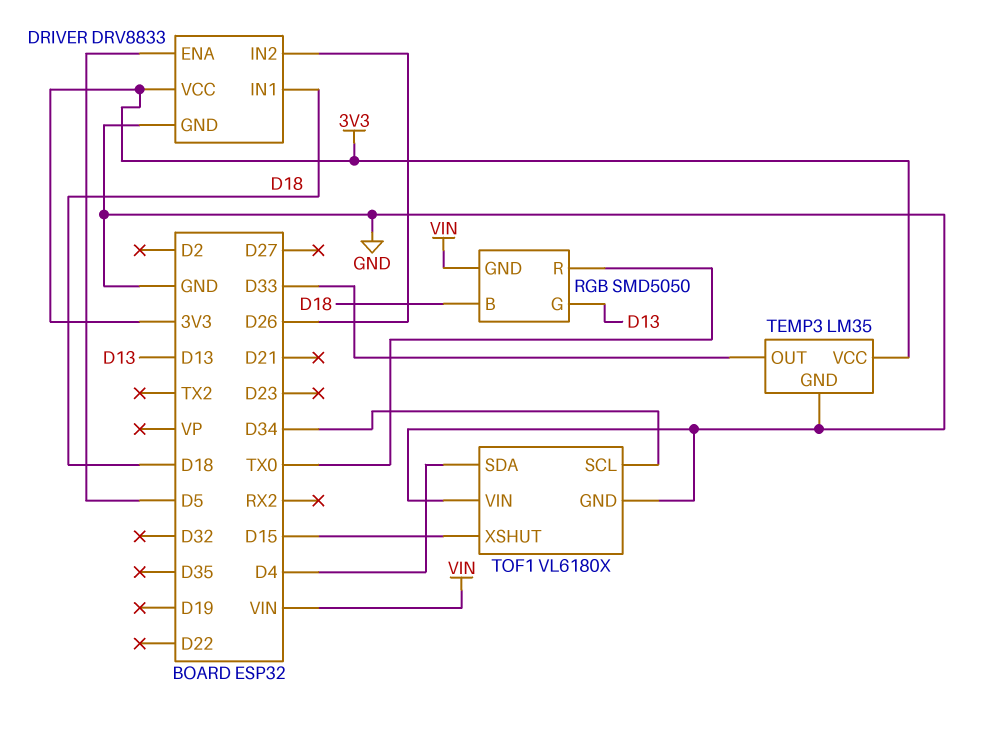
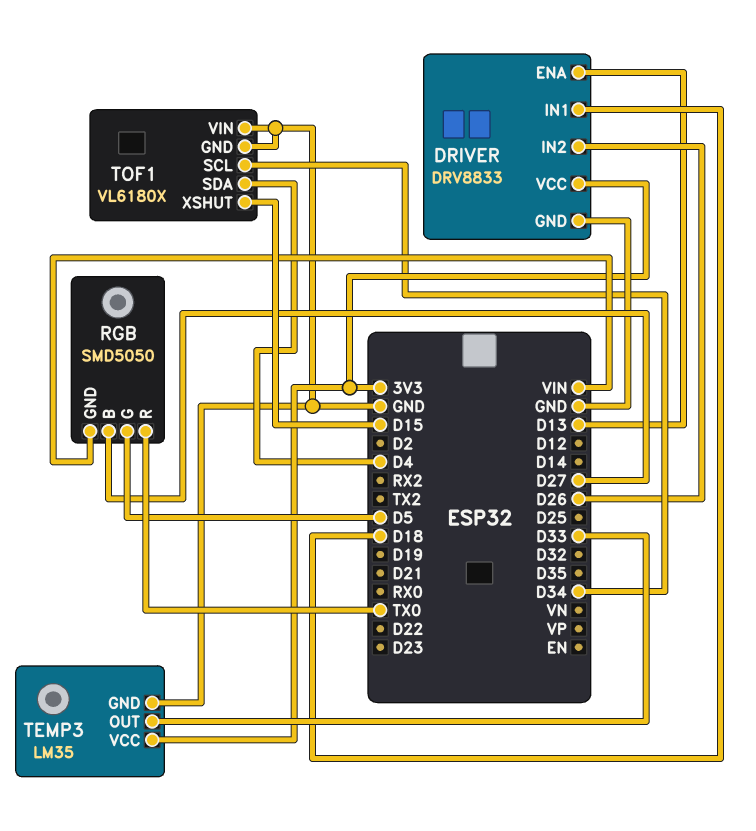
DRIVER pin ENA: D5 -> D13
RGB pin B: D18 -> D27
RGB pin G: D13 -> D5

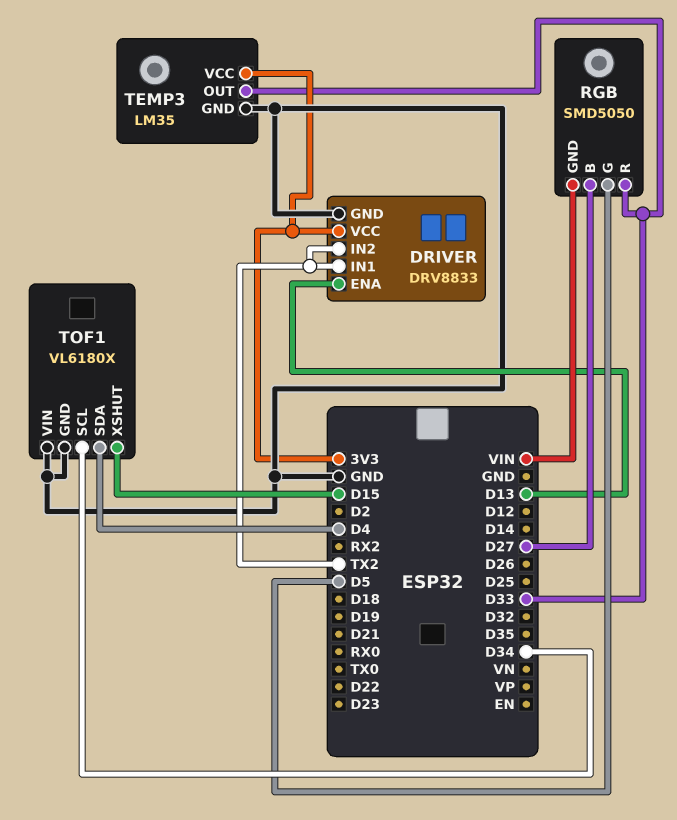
DRIVER pin IN1: D18 -> TX2
DRIVER pin IN2: D26 -> TX2
RGB pin R: TX0 -> D33

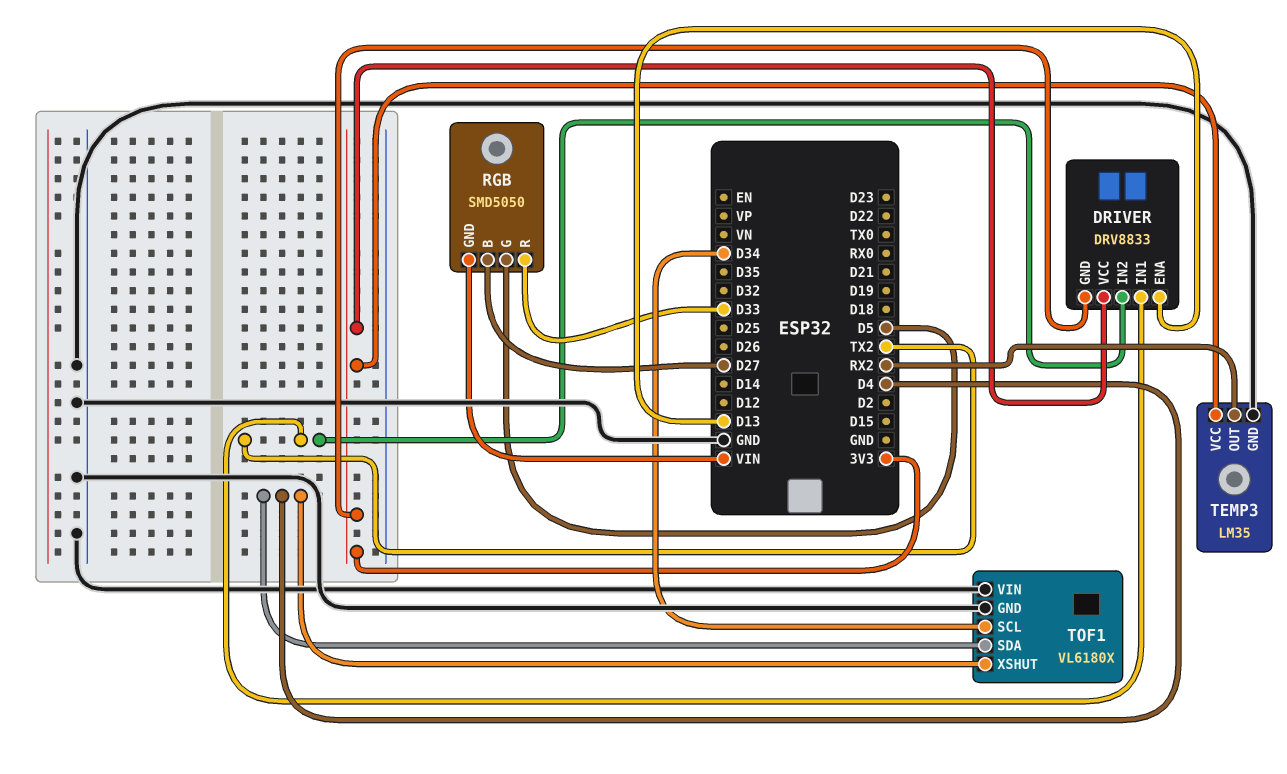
DRIVER pin GND: GND -> 3V3
TEMP3 pin OUT: D33 -> RX2
TOF1 pin XSHUT: D15 -> D4

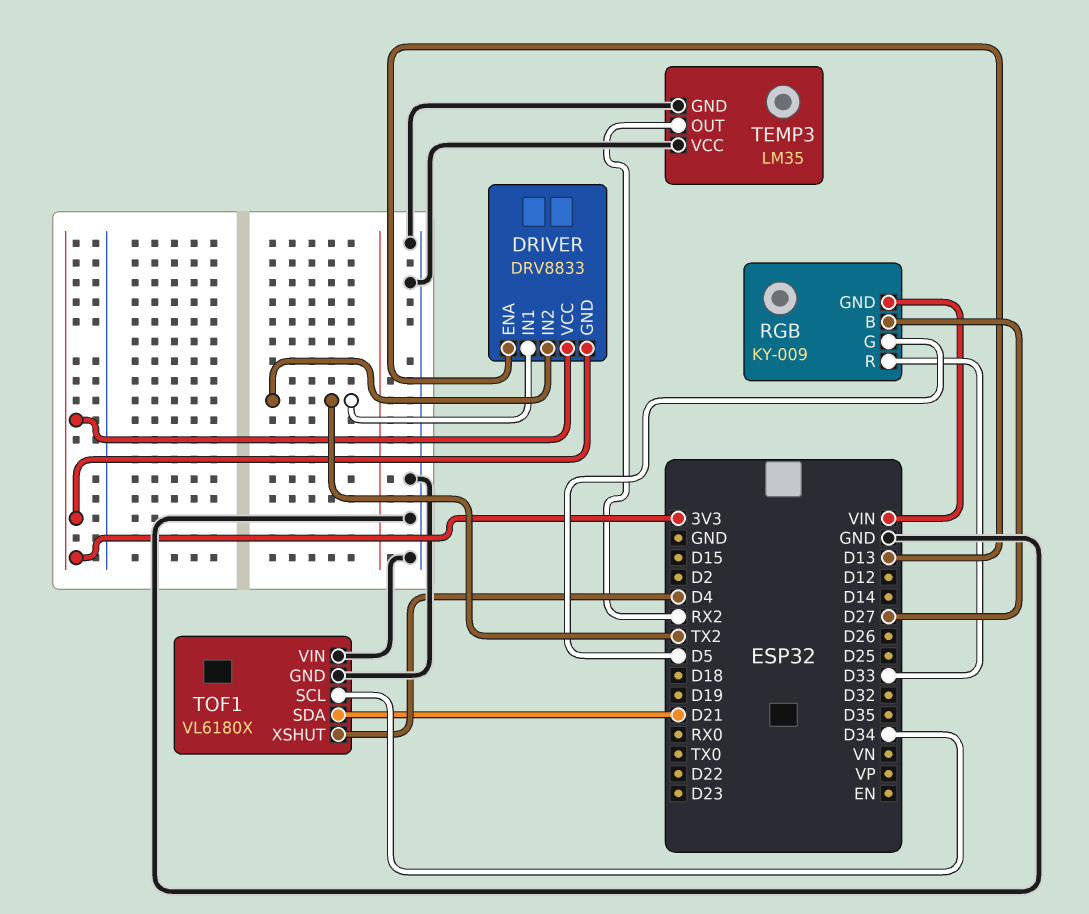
RGB: SMD5050 -> KY-009
TEMP3 pin VCC: 3V3 -> GND
TOF1 pin SDA: D4 -> D21

